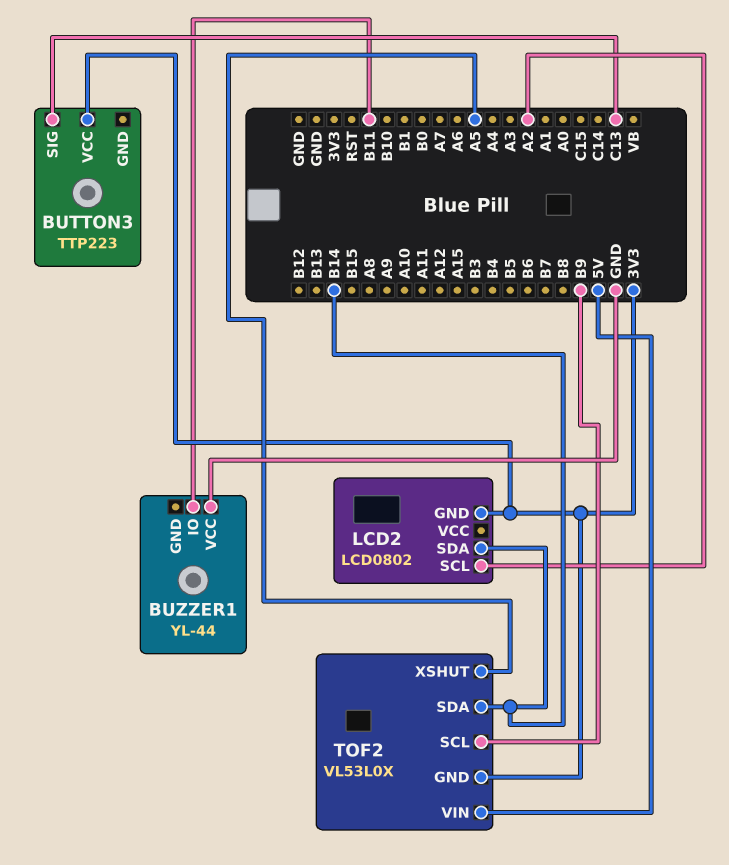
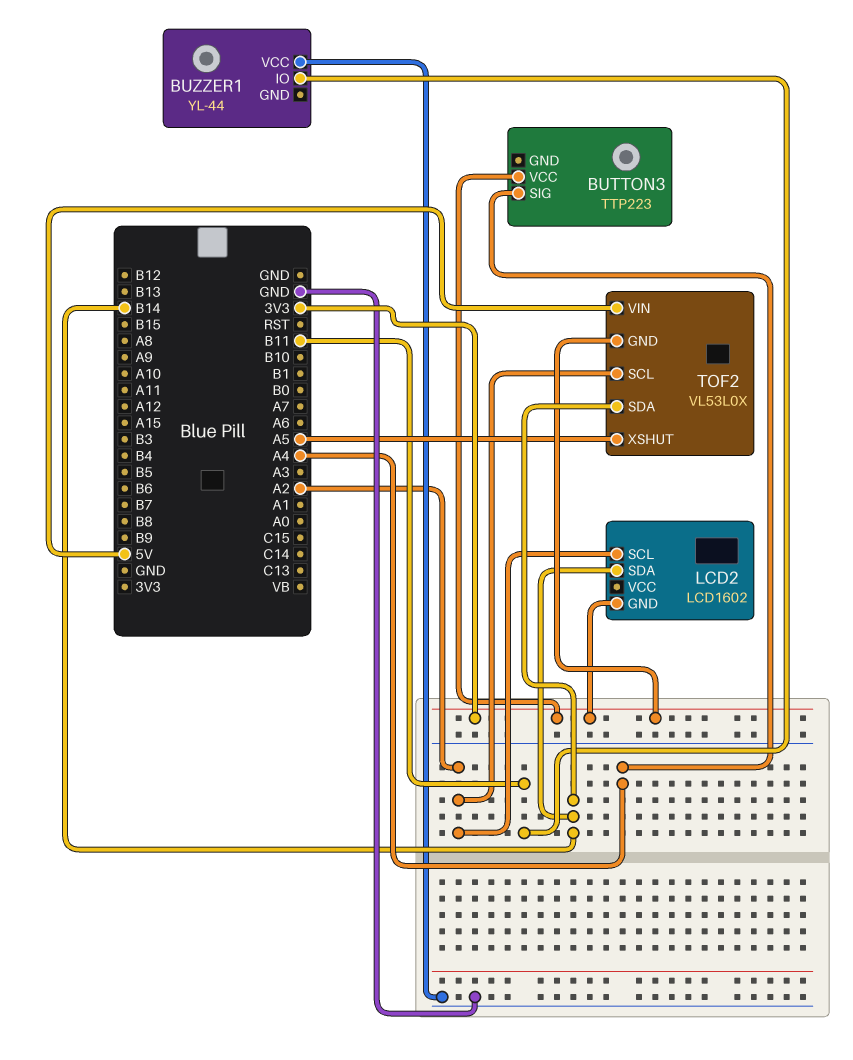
BUTTON3 pin SIG: C13 -> A4
LCD2: LCD0802 -> LCD1602
TOF2 pin SCL: B9 -> A2

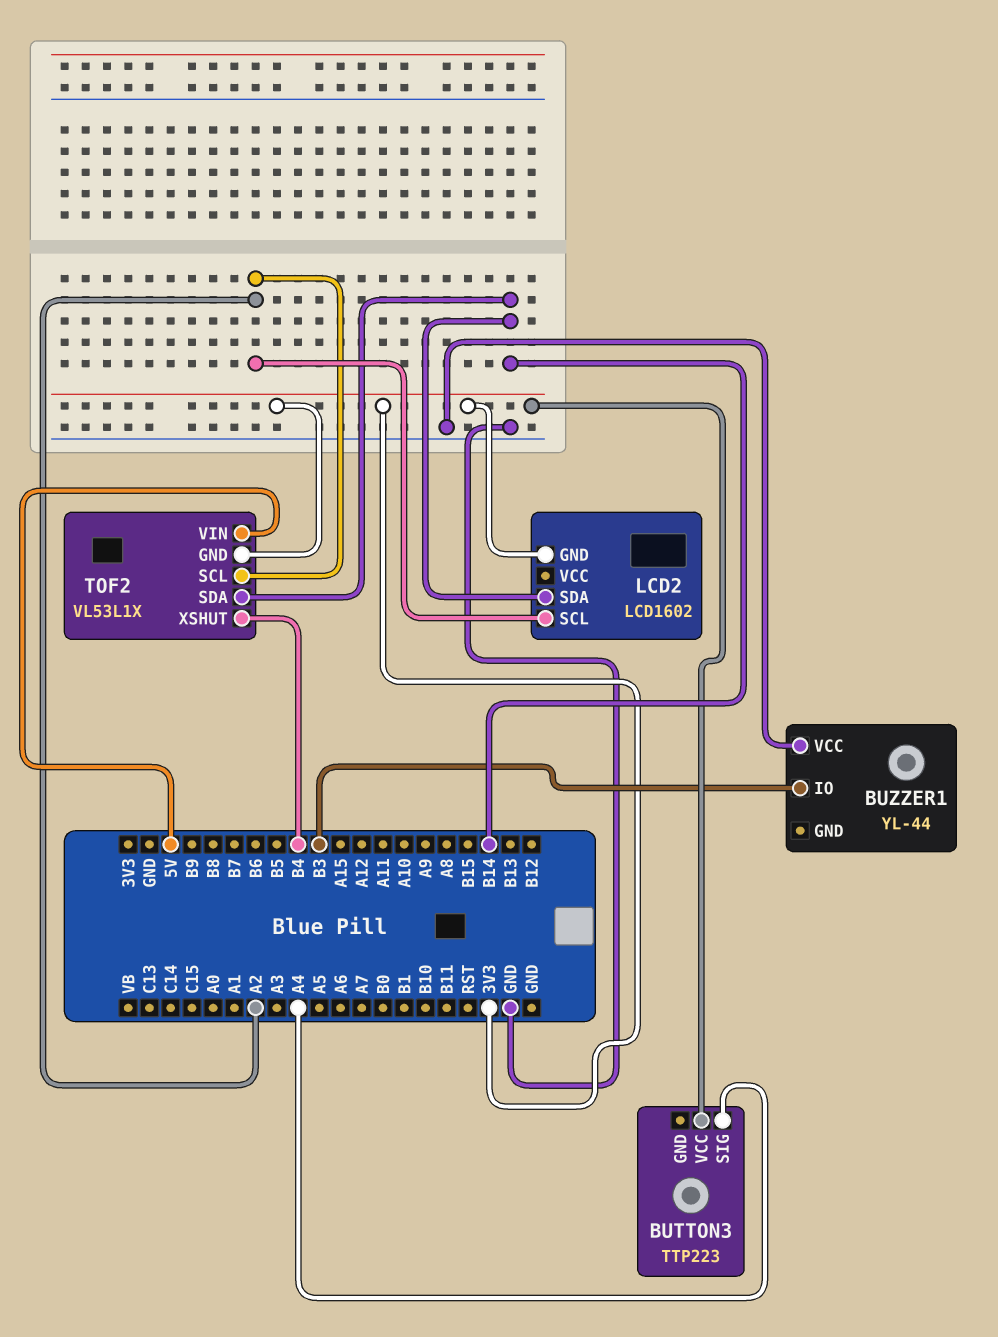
BUZZER1 pin IO: B11 -> B3
TOF2: VL53L0X -> VL53L1X
TOF2 pin XSHUT: A5 -> B4

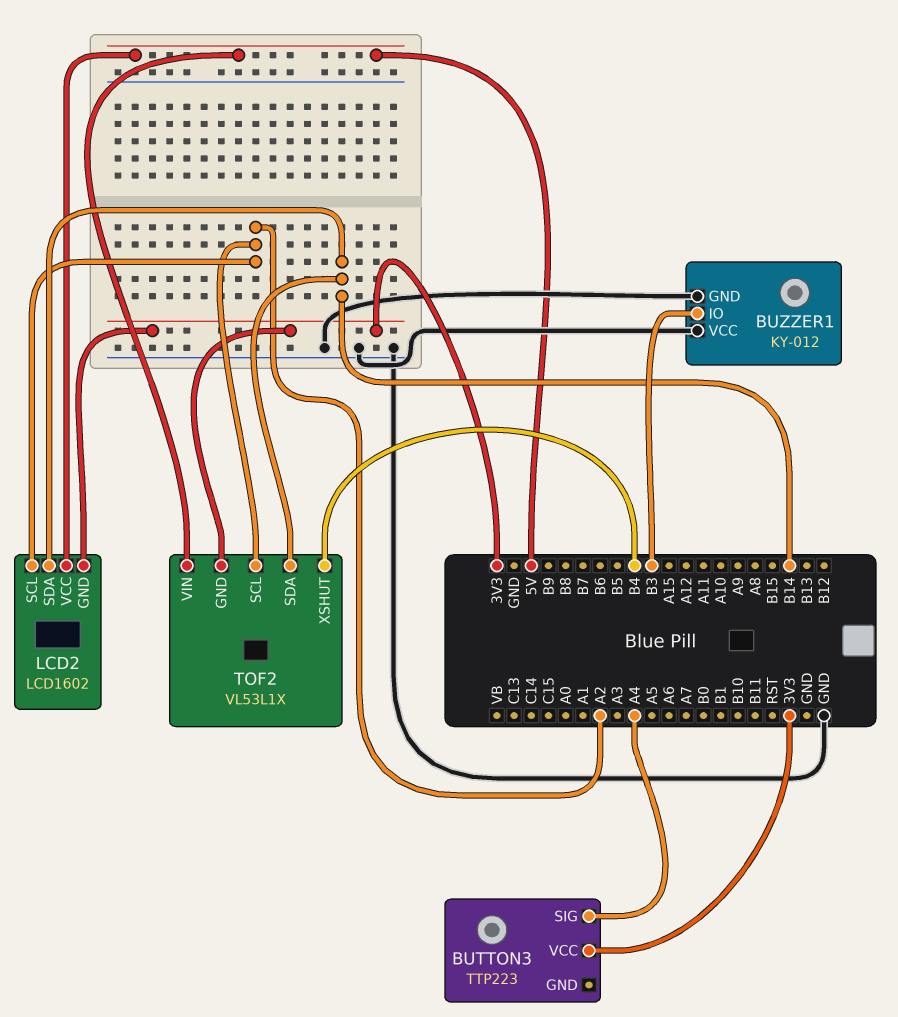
BUZZER1: YL-44 -> KY-012
BUZZER1 pin GND: none -> GND
LCD2 pin VCC: none -> 5V

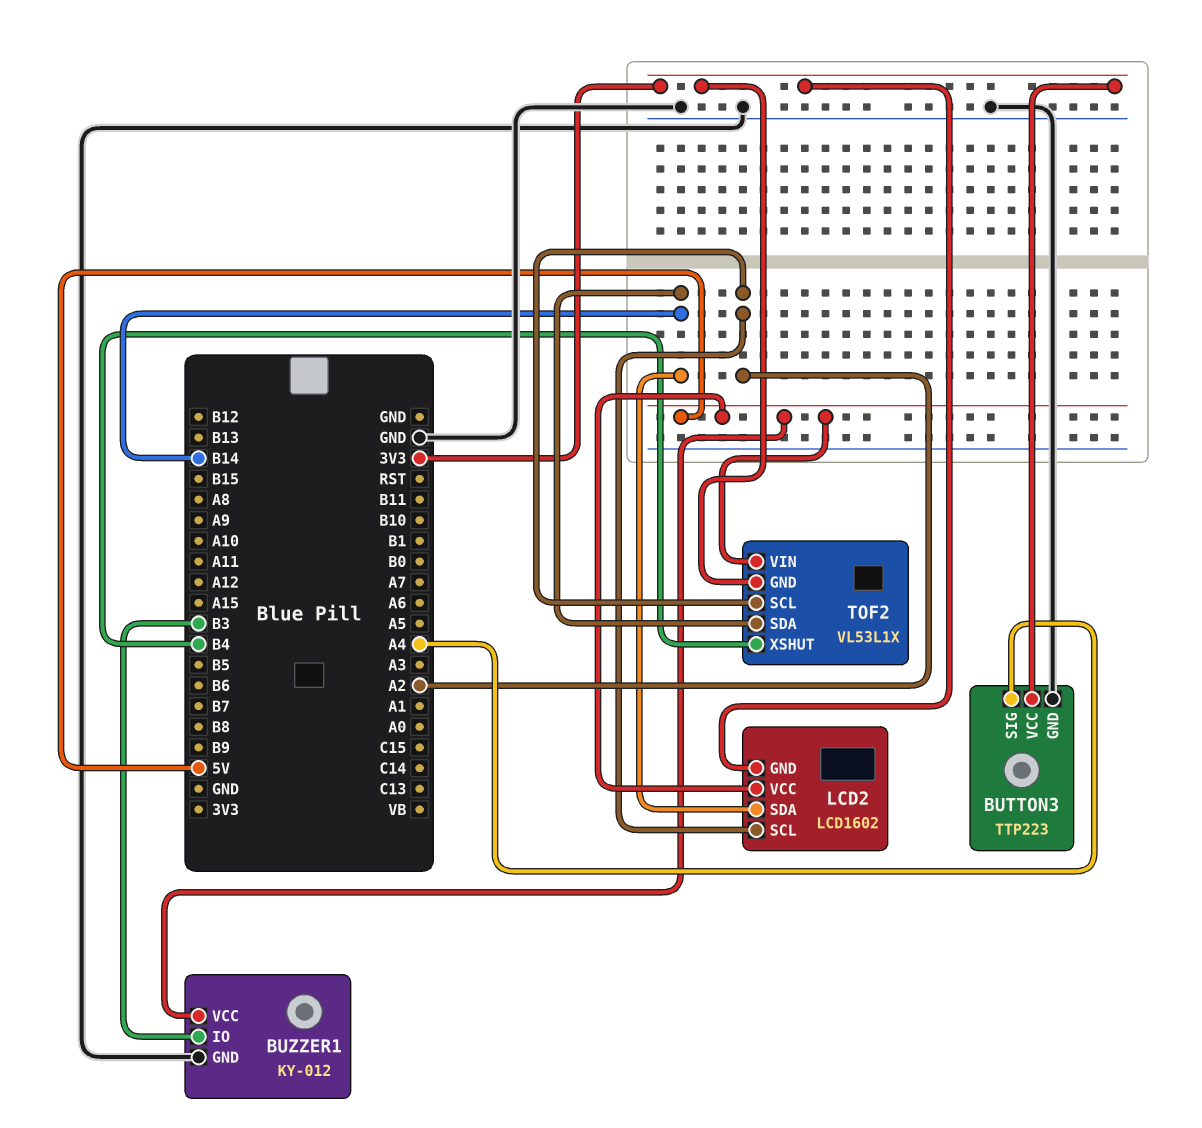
BUTTON3 pin GND: none -> GND
BUZZER1 pin VCC: GND -> 5V

